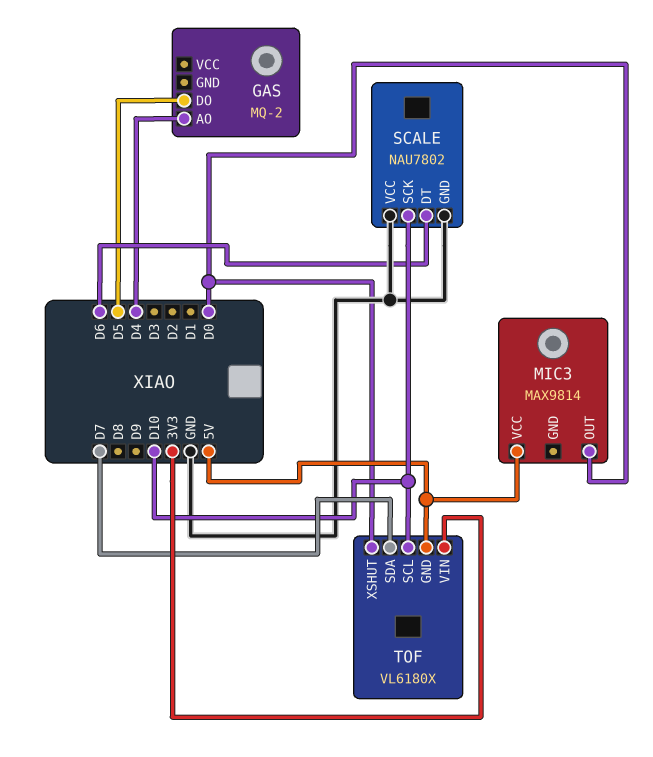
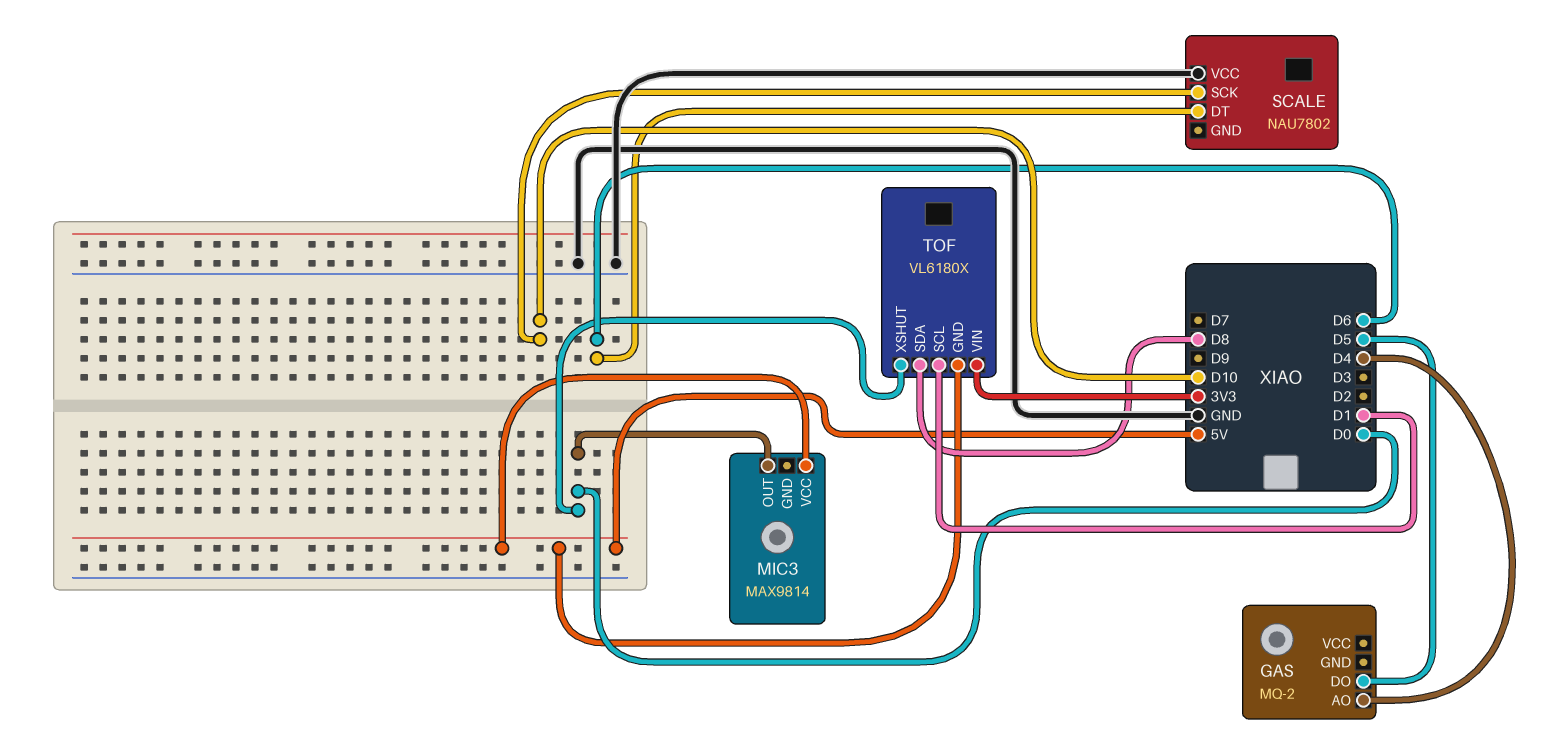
SCALE pin GND: GND -> none
TOF pin SCL: D10 -> D1
TOF pin SDA: D7 -> D8

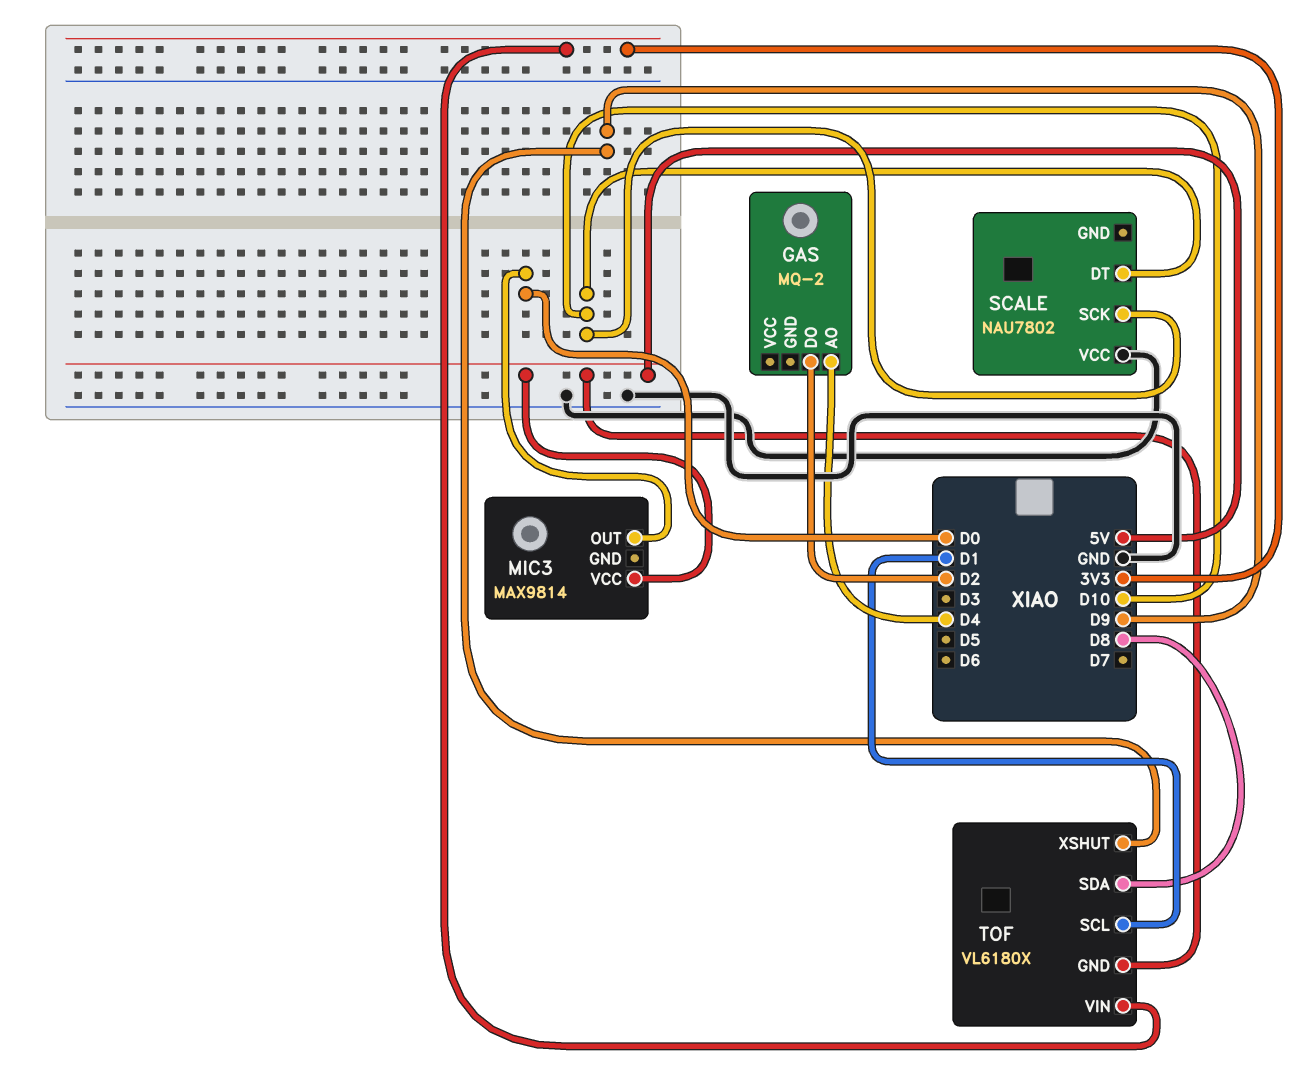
GAS pin DO: D5 -> D2
SCALE pin DT: D6 -> D10
TOF pin XSHUT: D0 -> D9

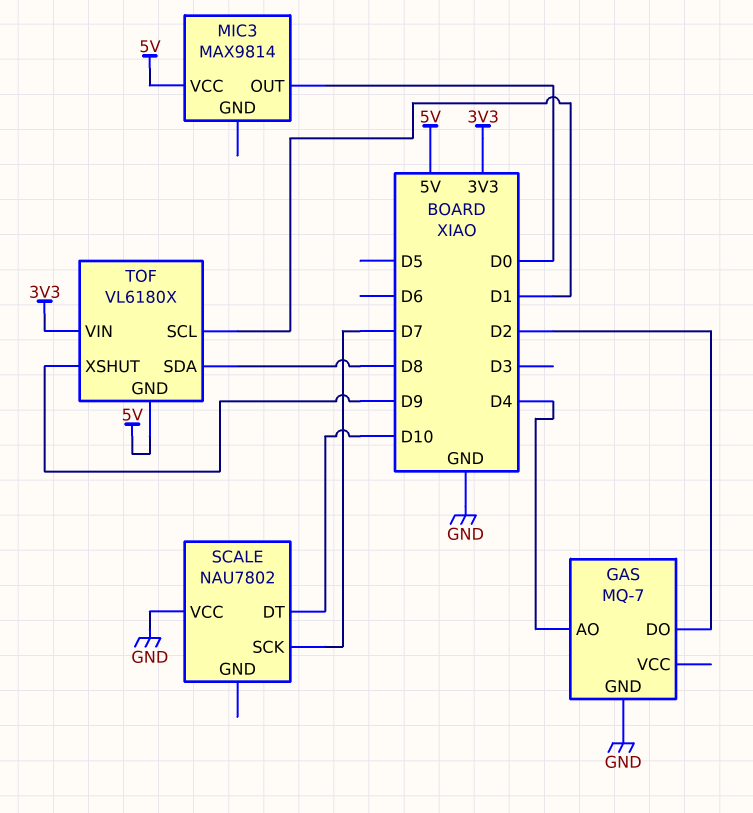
GAS: MQ-2 -> MQ-7
GAS pin GND: none -> GND
SCALE pin SCK: D10 -> D7

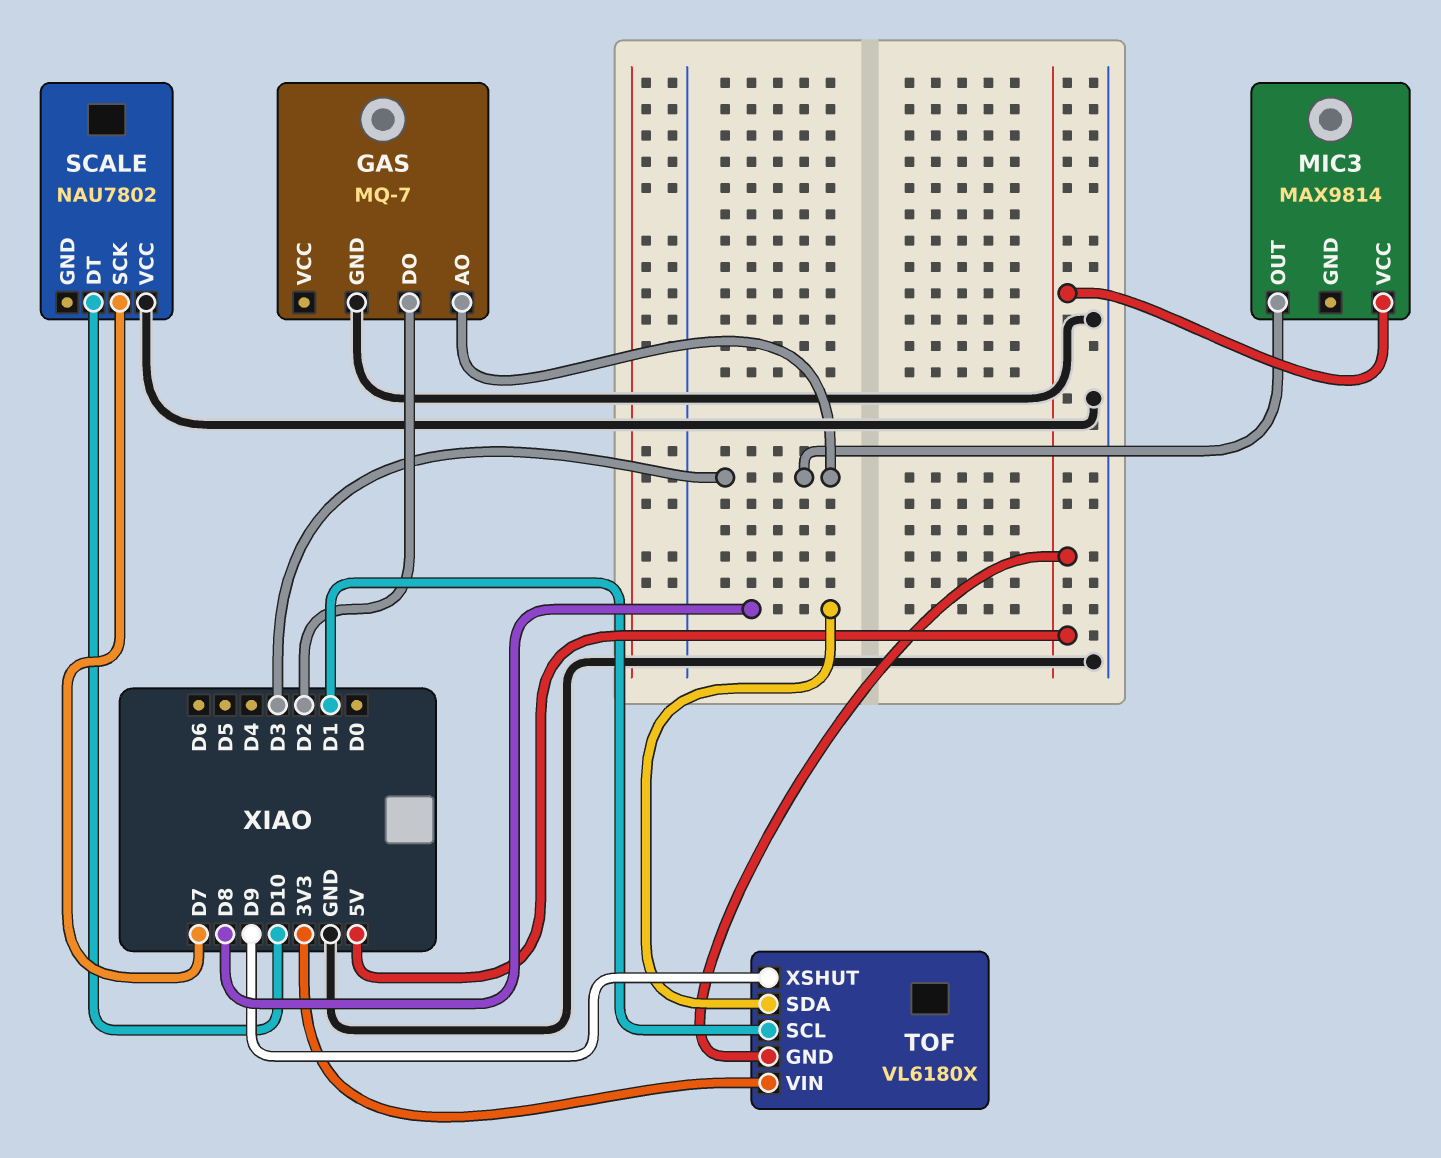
GAS pin AO: D4 -> D3
MIC3 pin OUT: D0 -> D3

